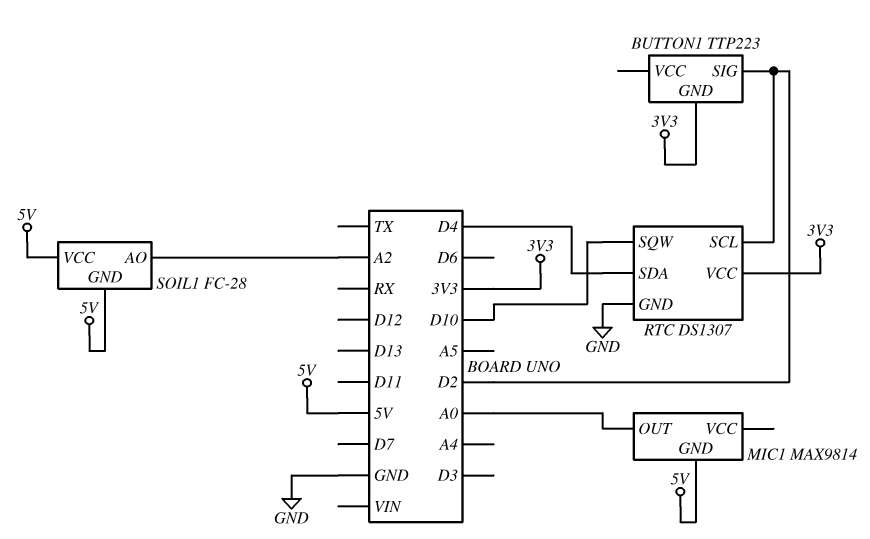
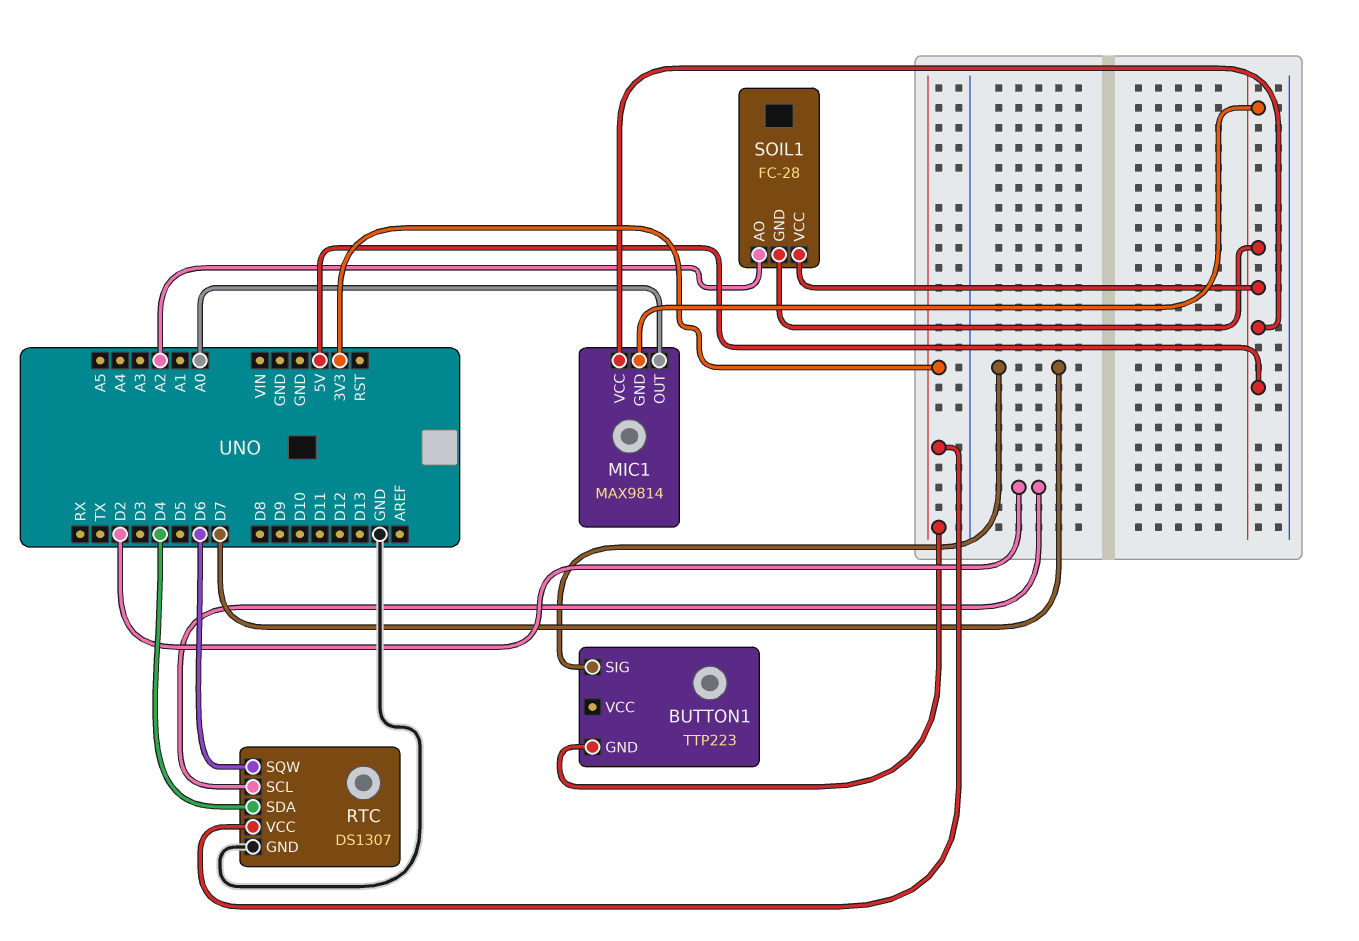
BUTTON1 pin SIG: D2 -> D7
MIC1 pin VCC: none -> 5V
RTC pin SQW: D10 -> D6

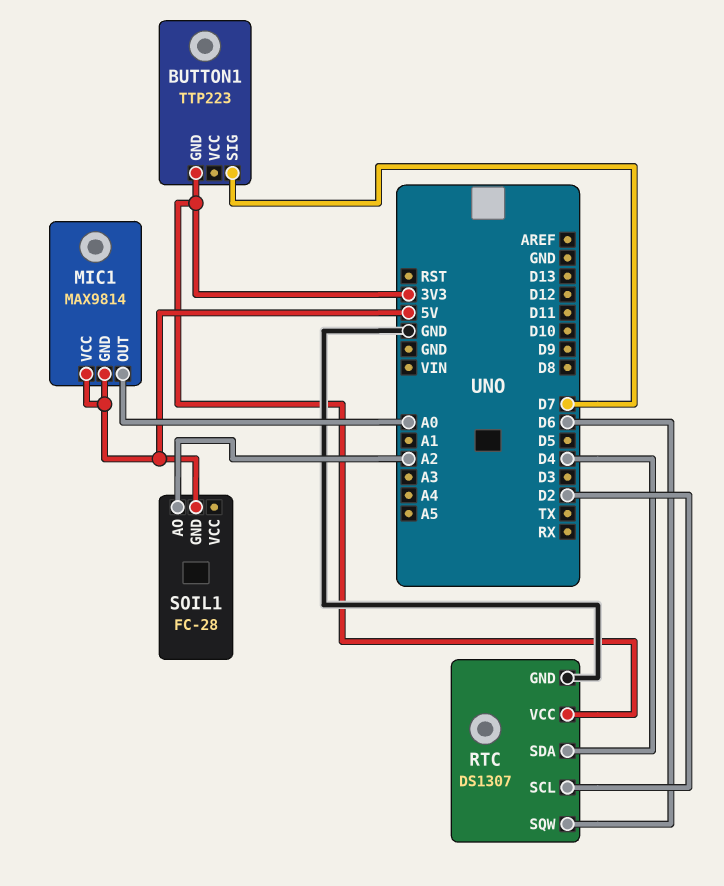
SOIL1 pin VCC: 5V -> none

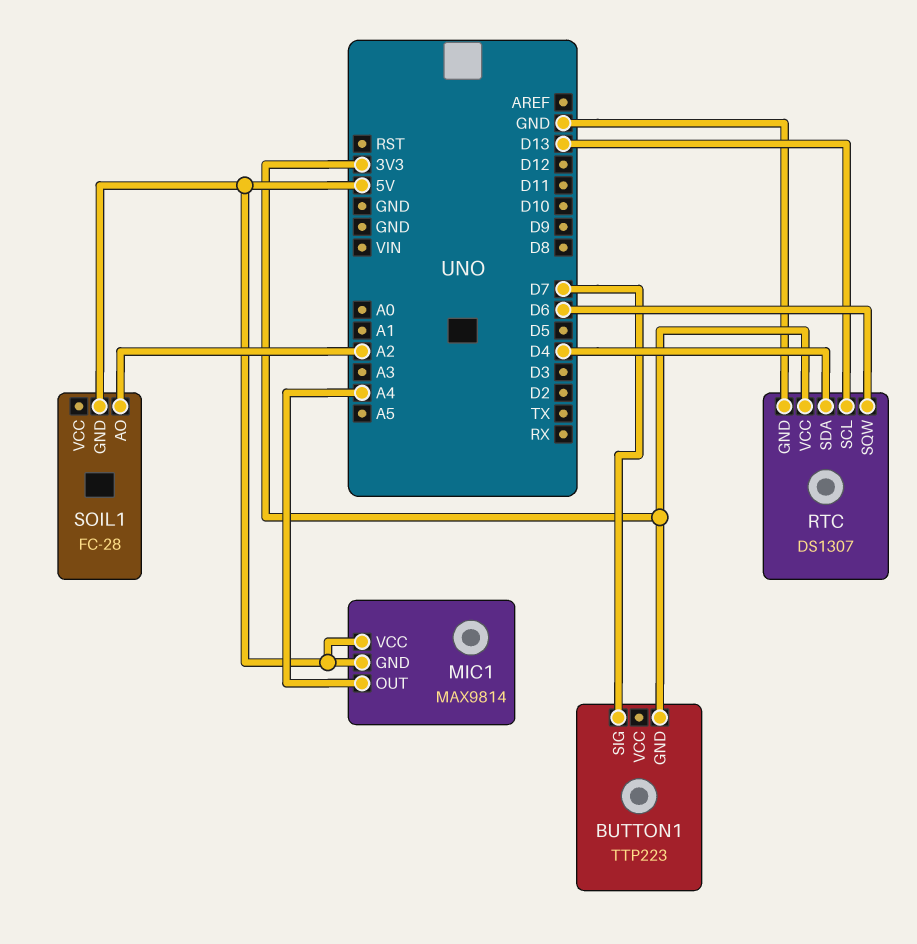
MIC1 pin OUT: A0 -> A4
RTC pin SCL: D2 -> D13

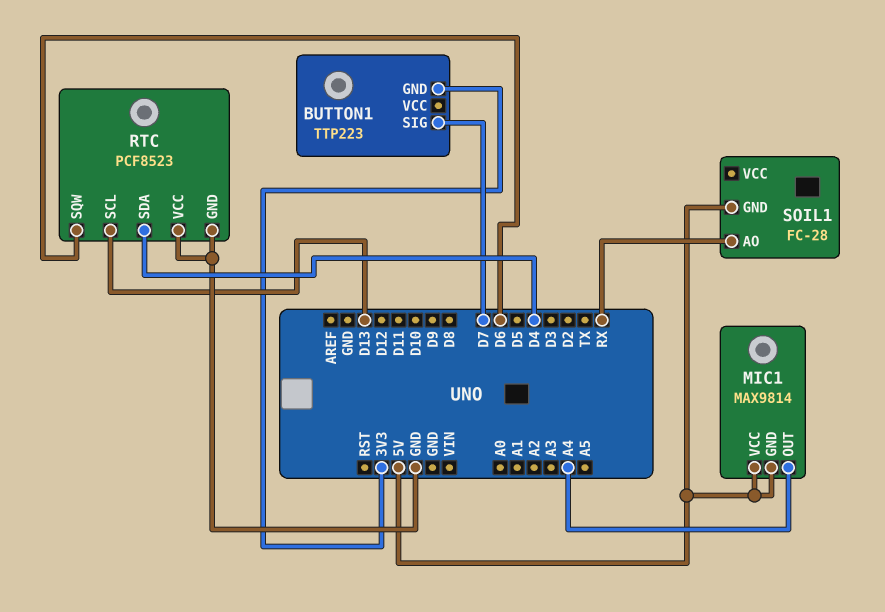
RTC: DS1307 -> PCF8523
RTC pin VCC: 3V3 -> GND
SOIL1 pin AO: A2 -> RX

